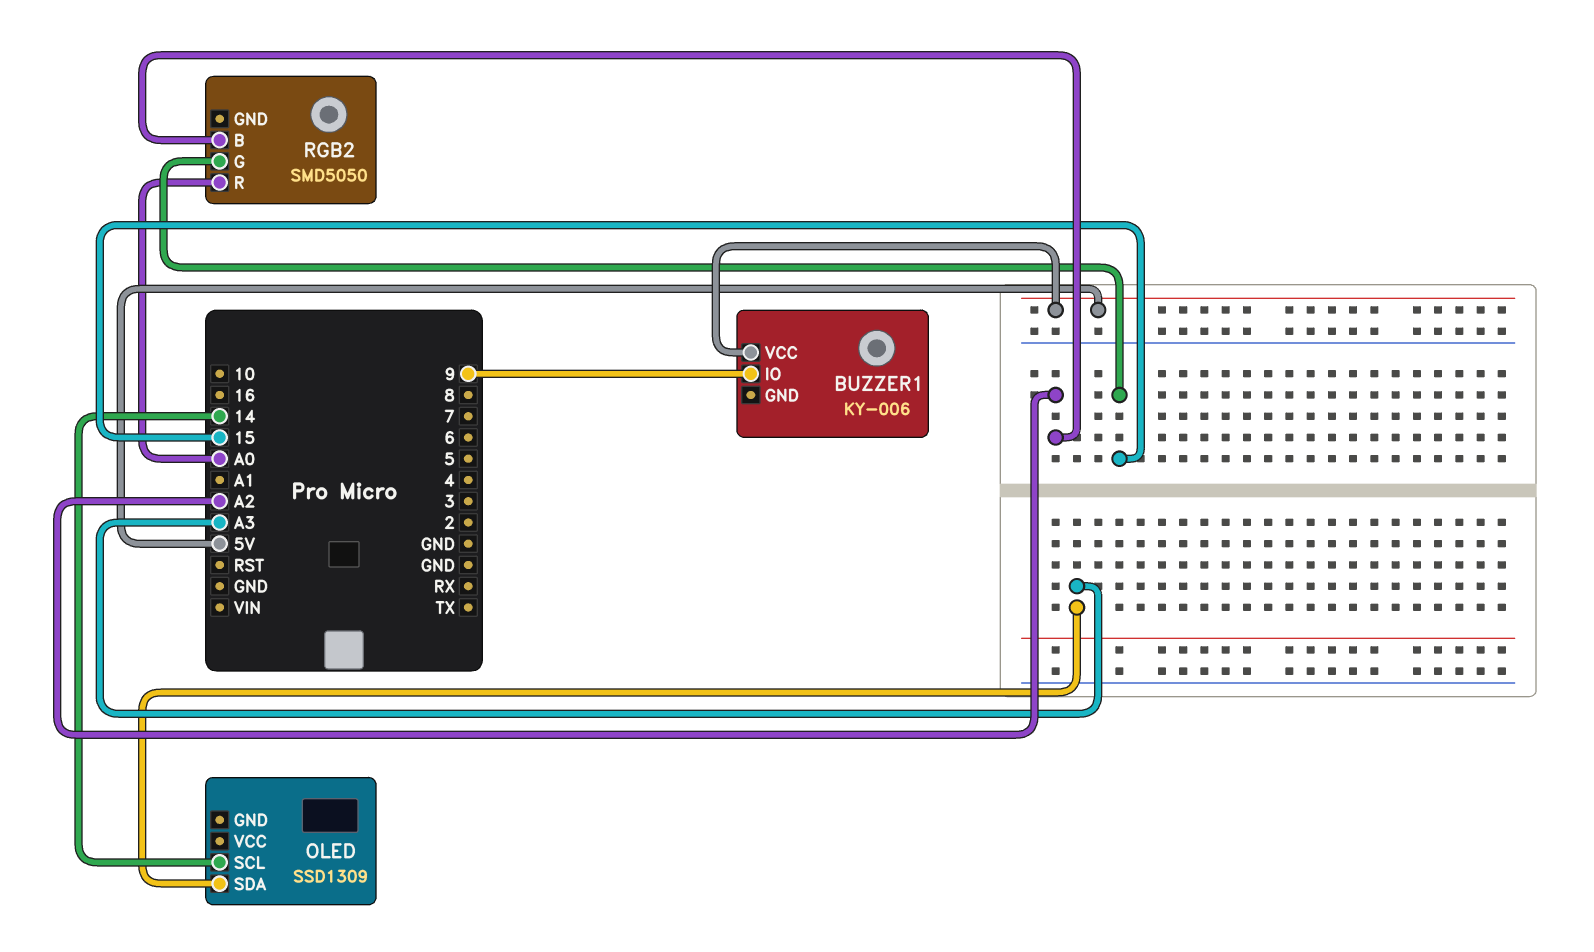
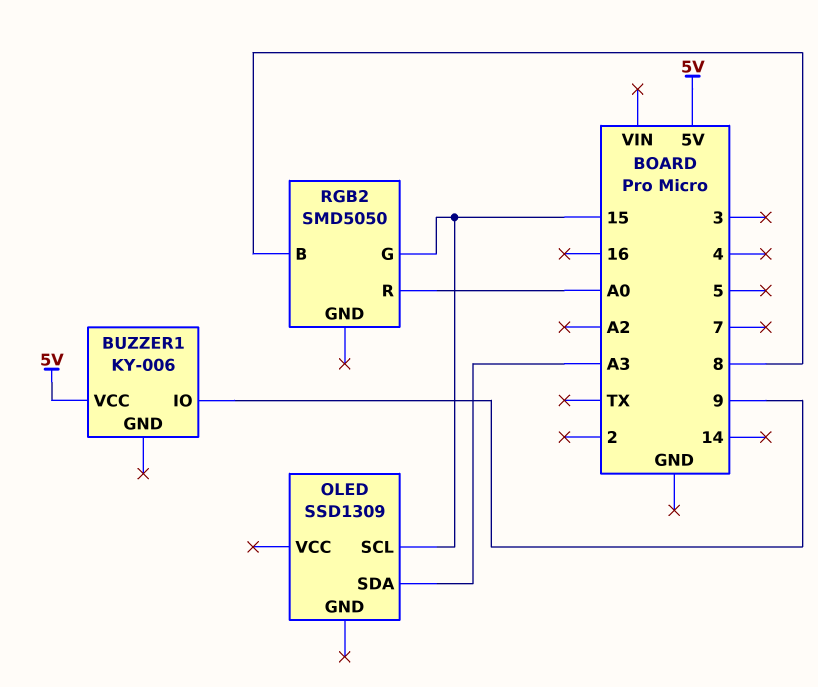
OLED pin SCL: 14 -> 15
RGB2 pin B: A2 -> 8

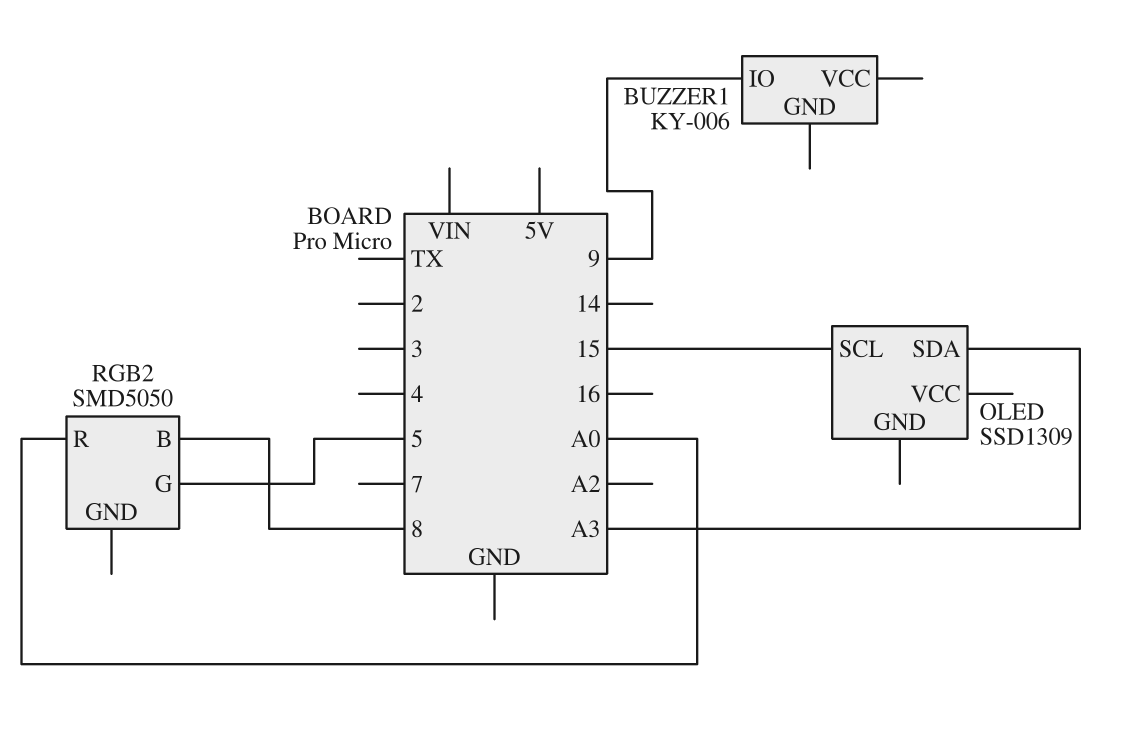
BUZZER1 pin VCC: 5V -> none
RGB2 pin G: 15 -> 5

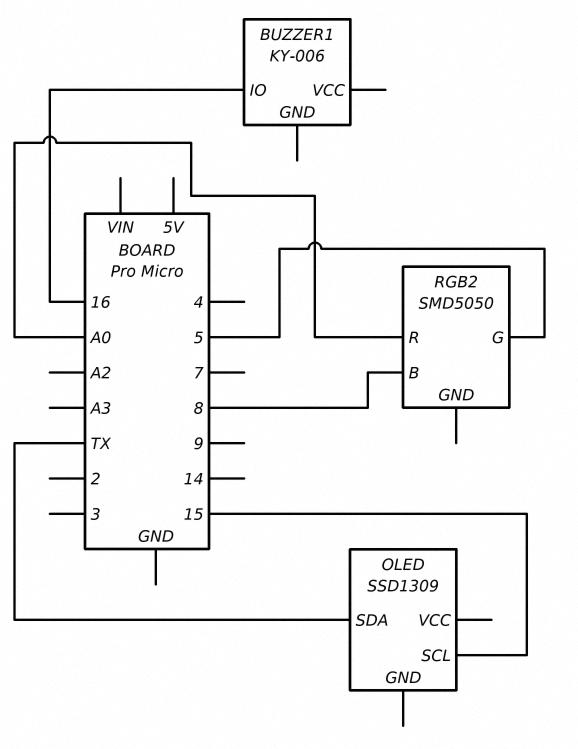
BUZZER1 pin IO: 9 -> 16
OLED pin SDA: A3 -> TX

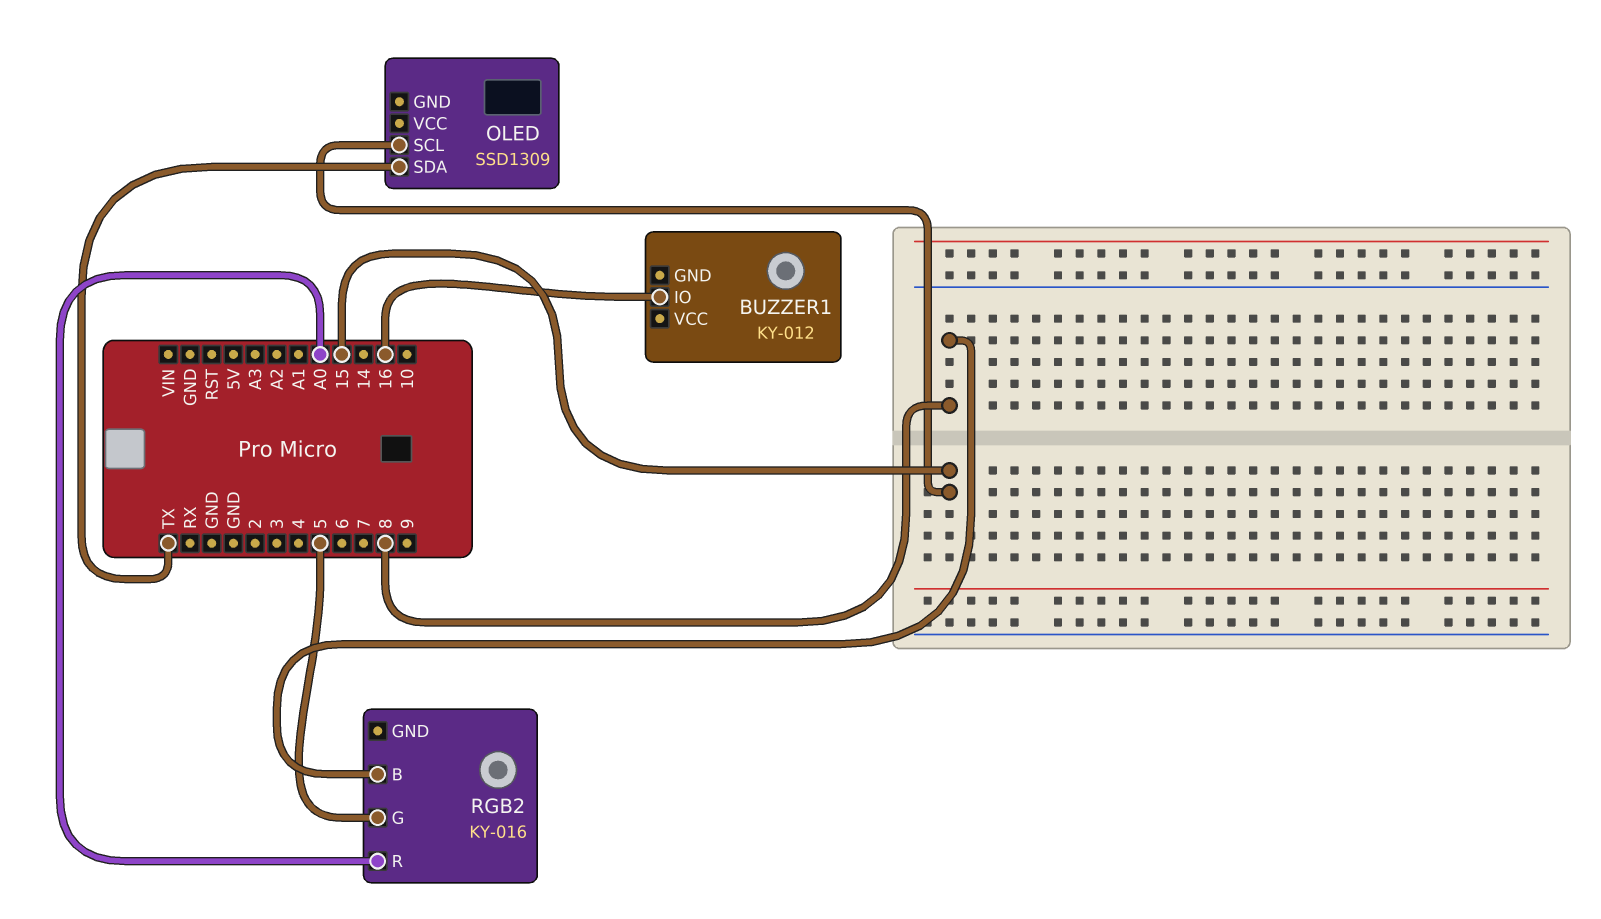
BUZZER1: KY-006 -> KY-012
RGB2: SMD5050 -> KY-016

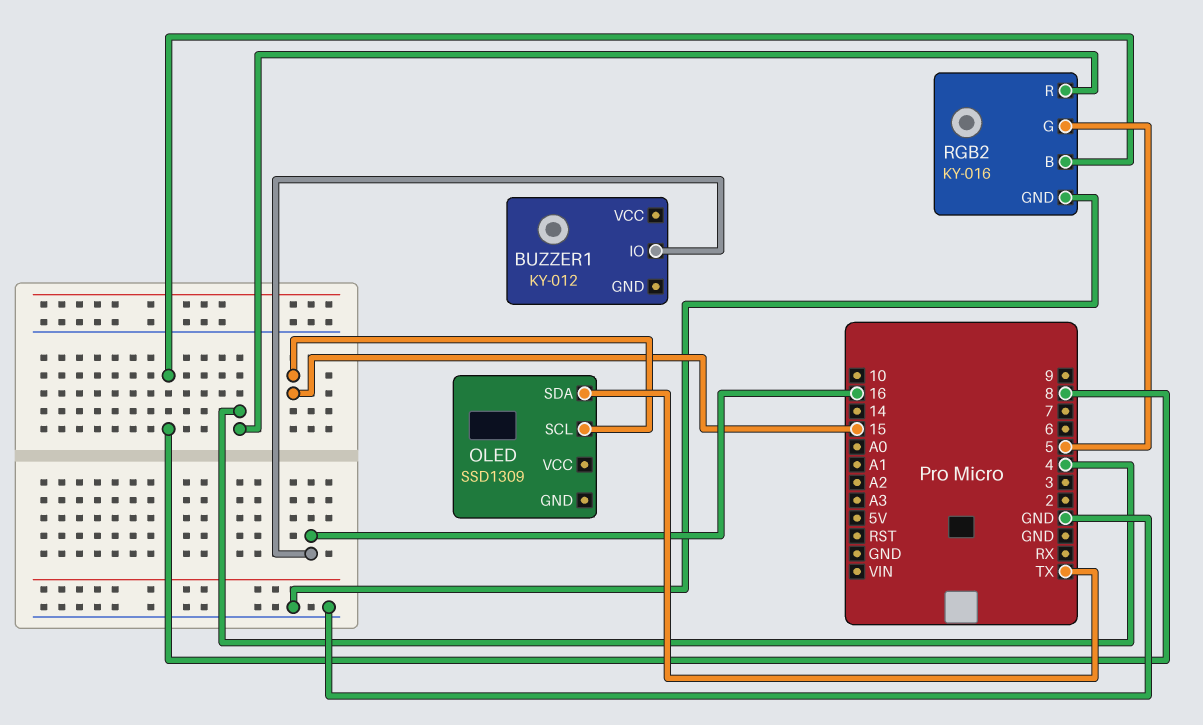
RGB2 pin GND: none -> GND
RGB2 pin R: A0 -> 4

